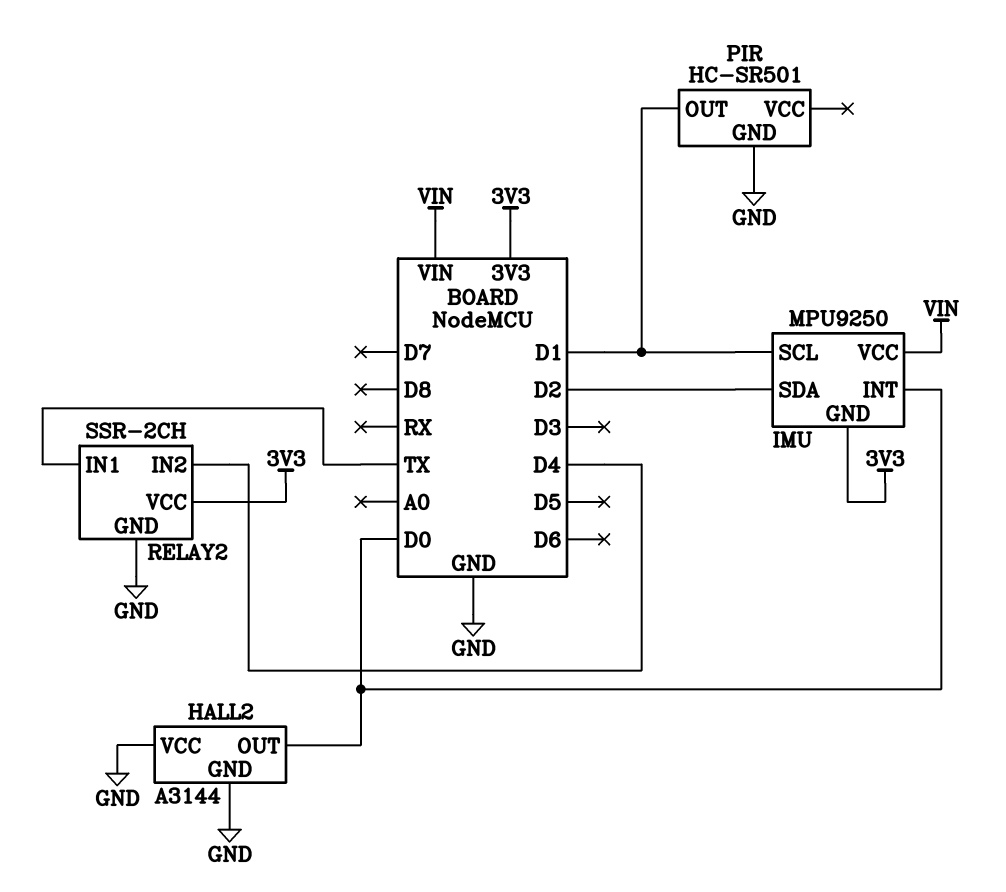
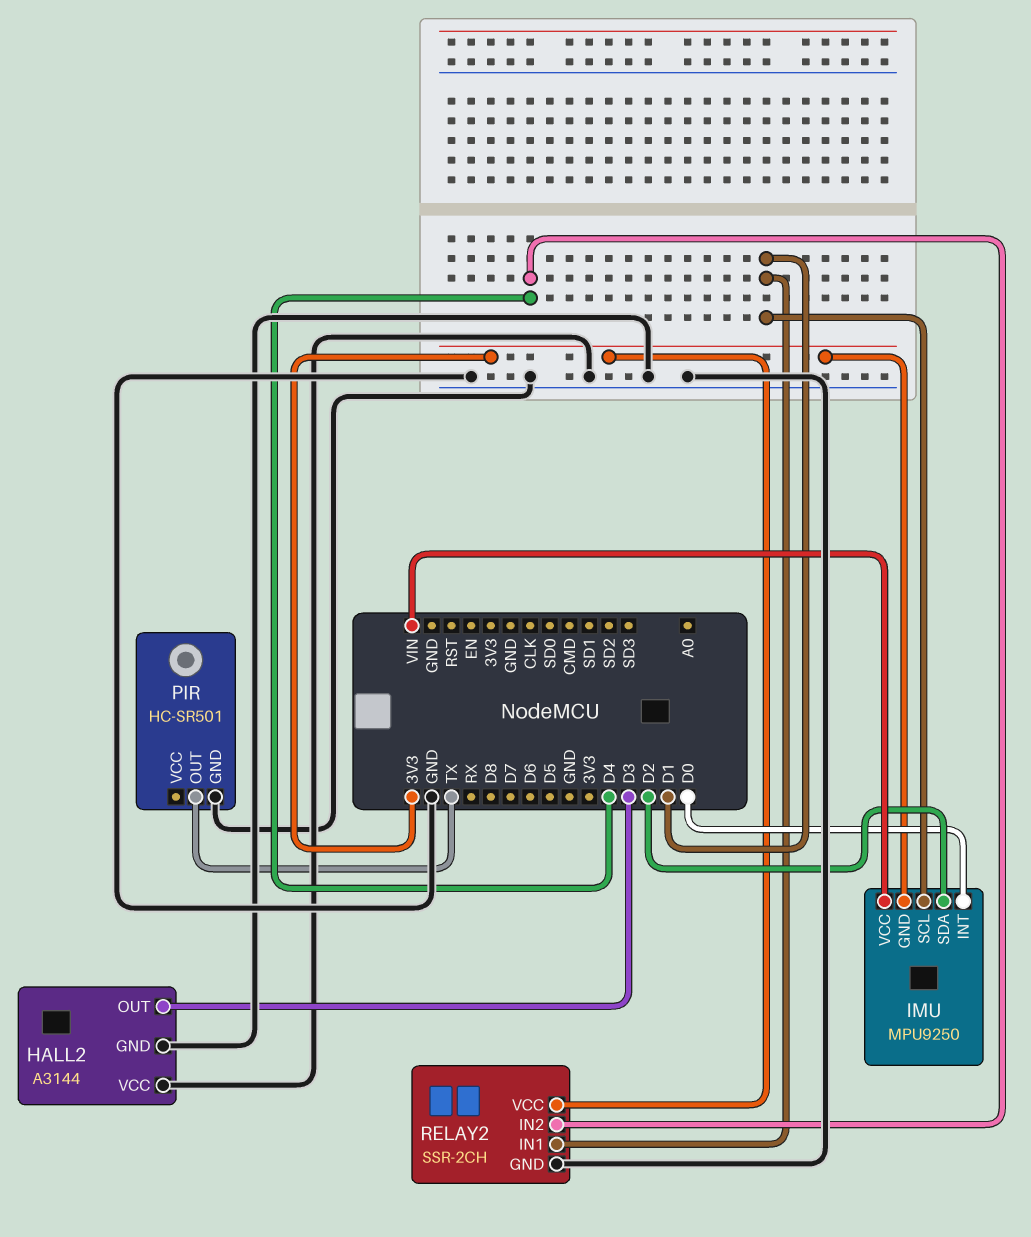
HALL2 pin OUT: D0 -> D3
PIR pin OUT: D1 -> TX
RELAY2 pin IN1: TX -> D1

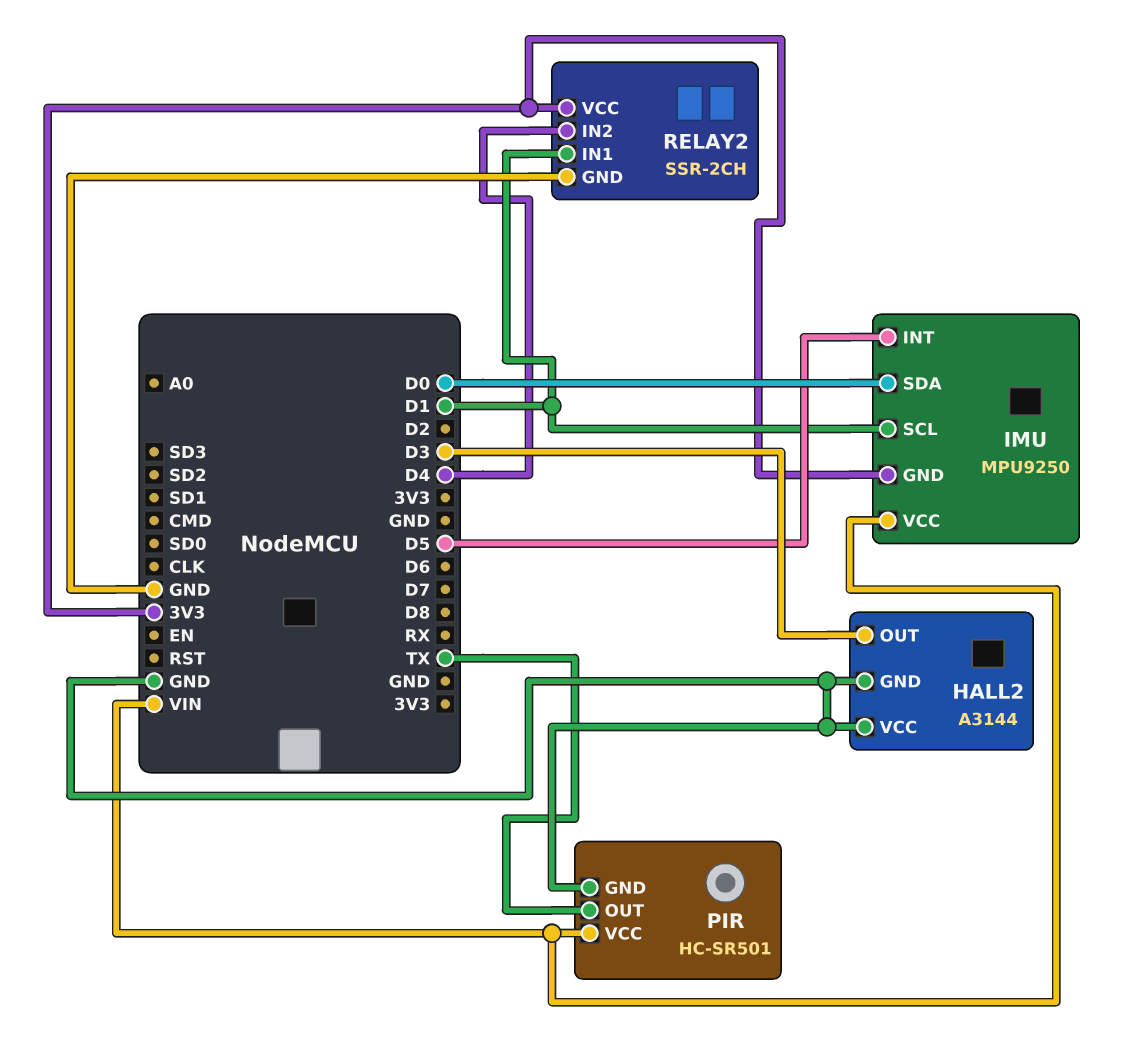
IMU pin INT: D0 -> D5
IMU pin SDA: D2 -> D0
PIR pin VCC: none -> VIN

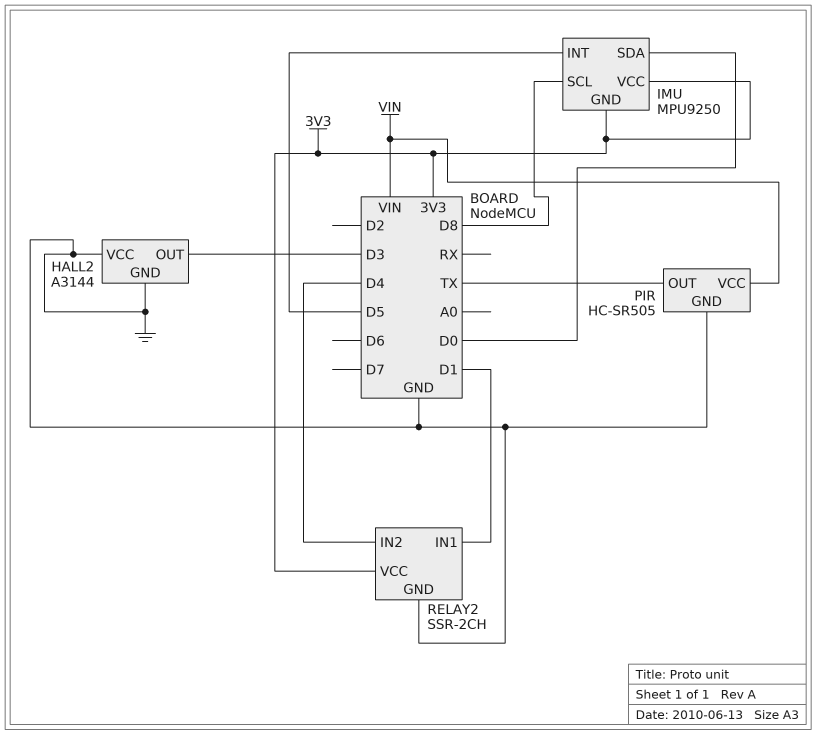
IMU pin SCL: D1 -> D8
IMU pin VCC: VIN -> 3V3
PIR: HC-SR501 -> HC-SR505

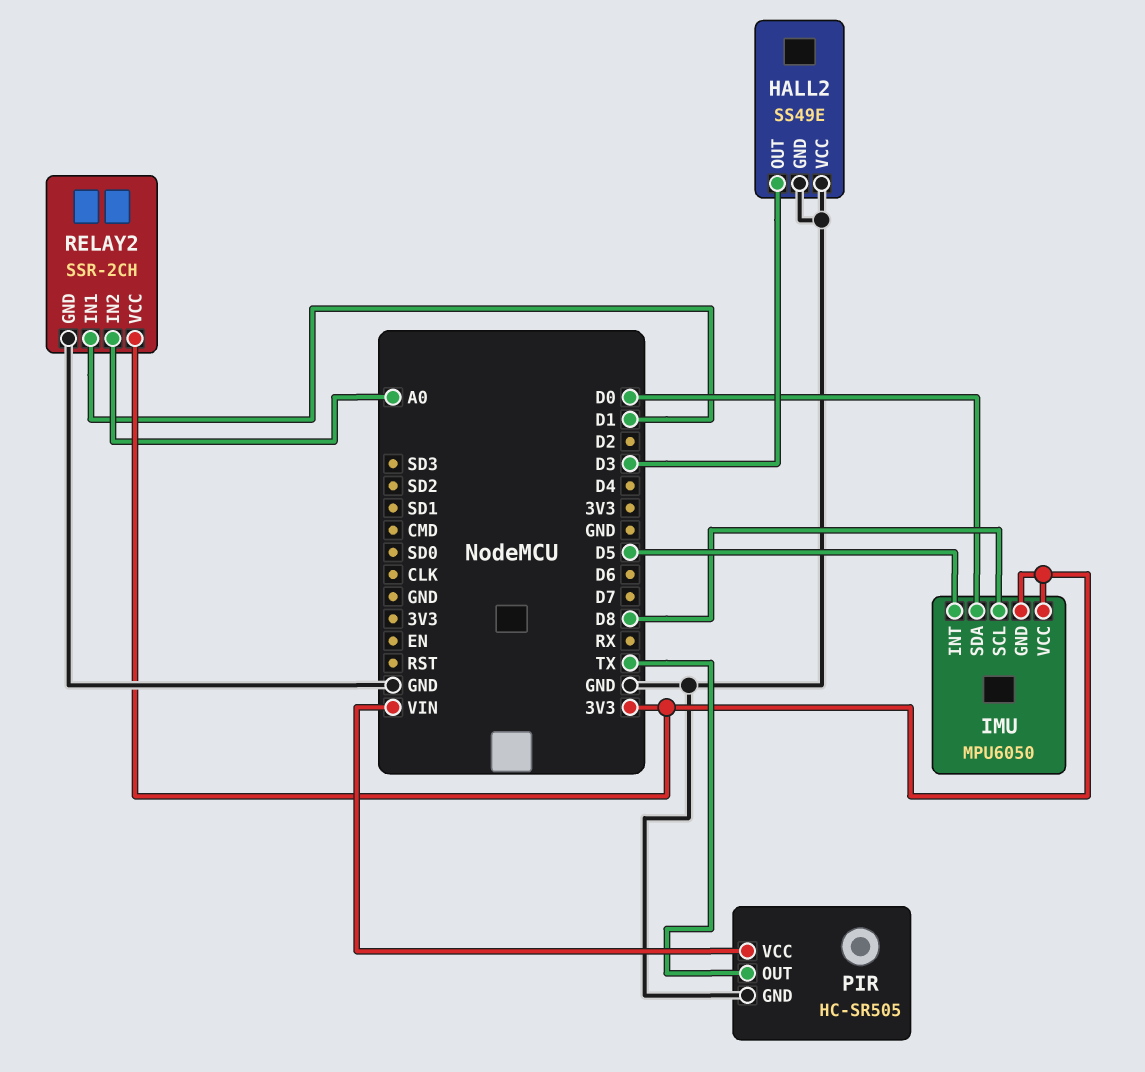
HALL2: A3144 -> SS49E
IMU: MPU9250 -> MPU6050
RELAY2 pin IN2: D4 -> A0

